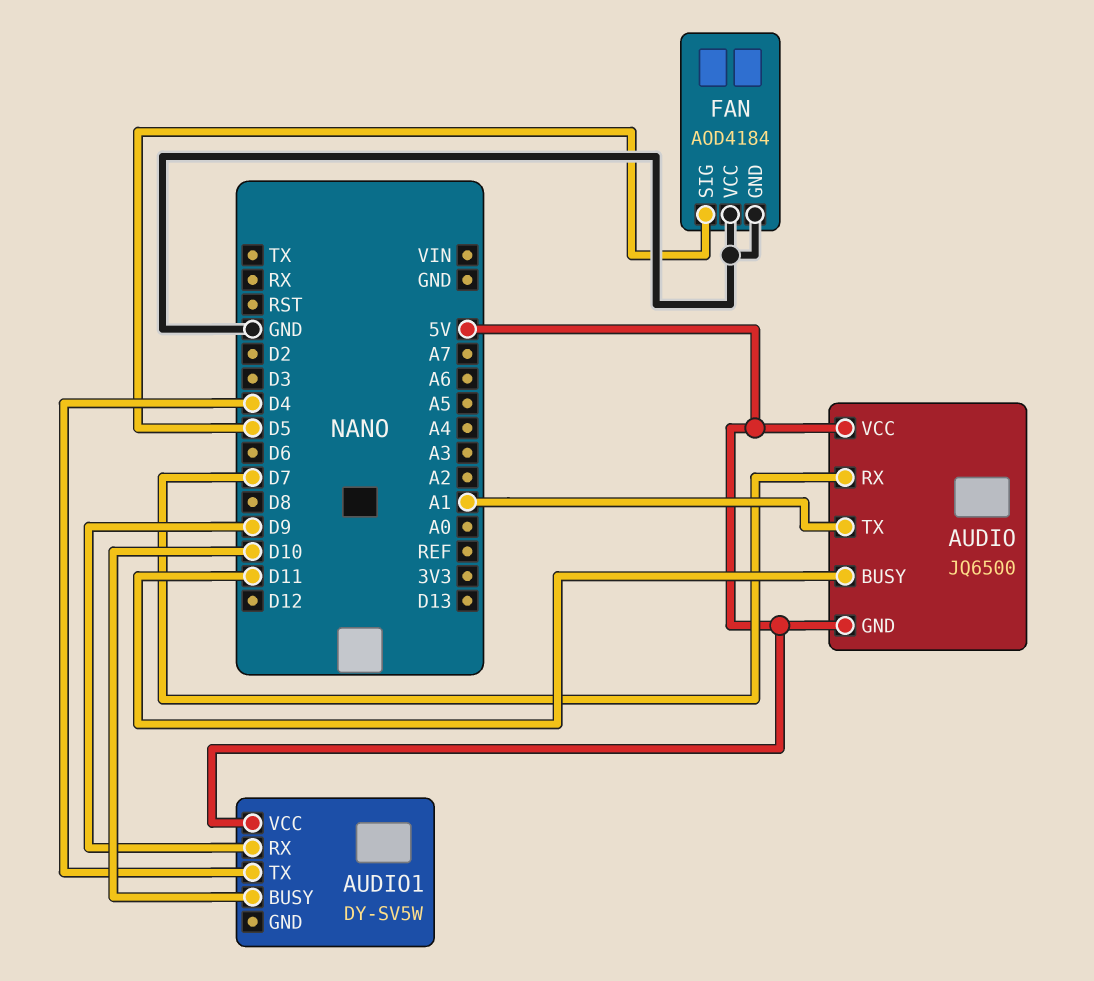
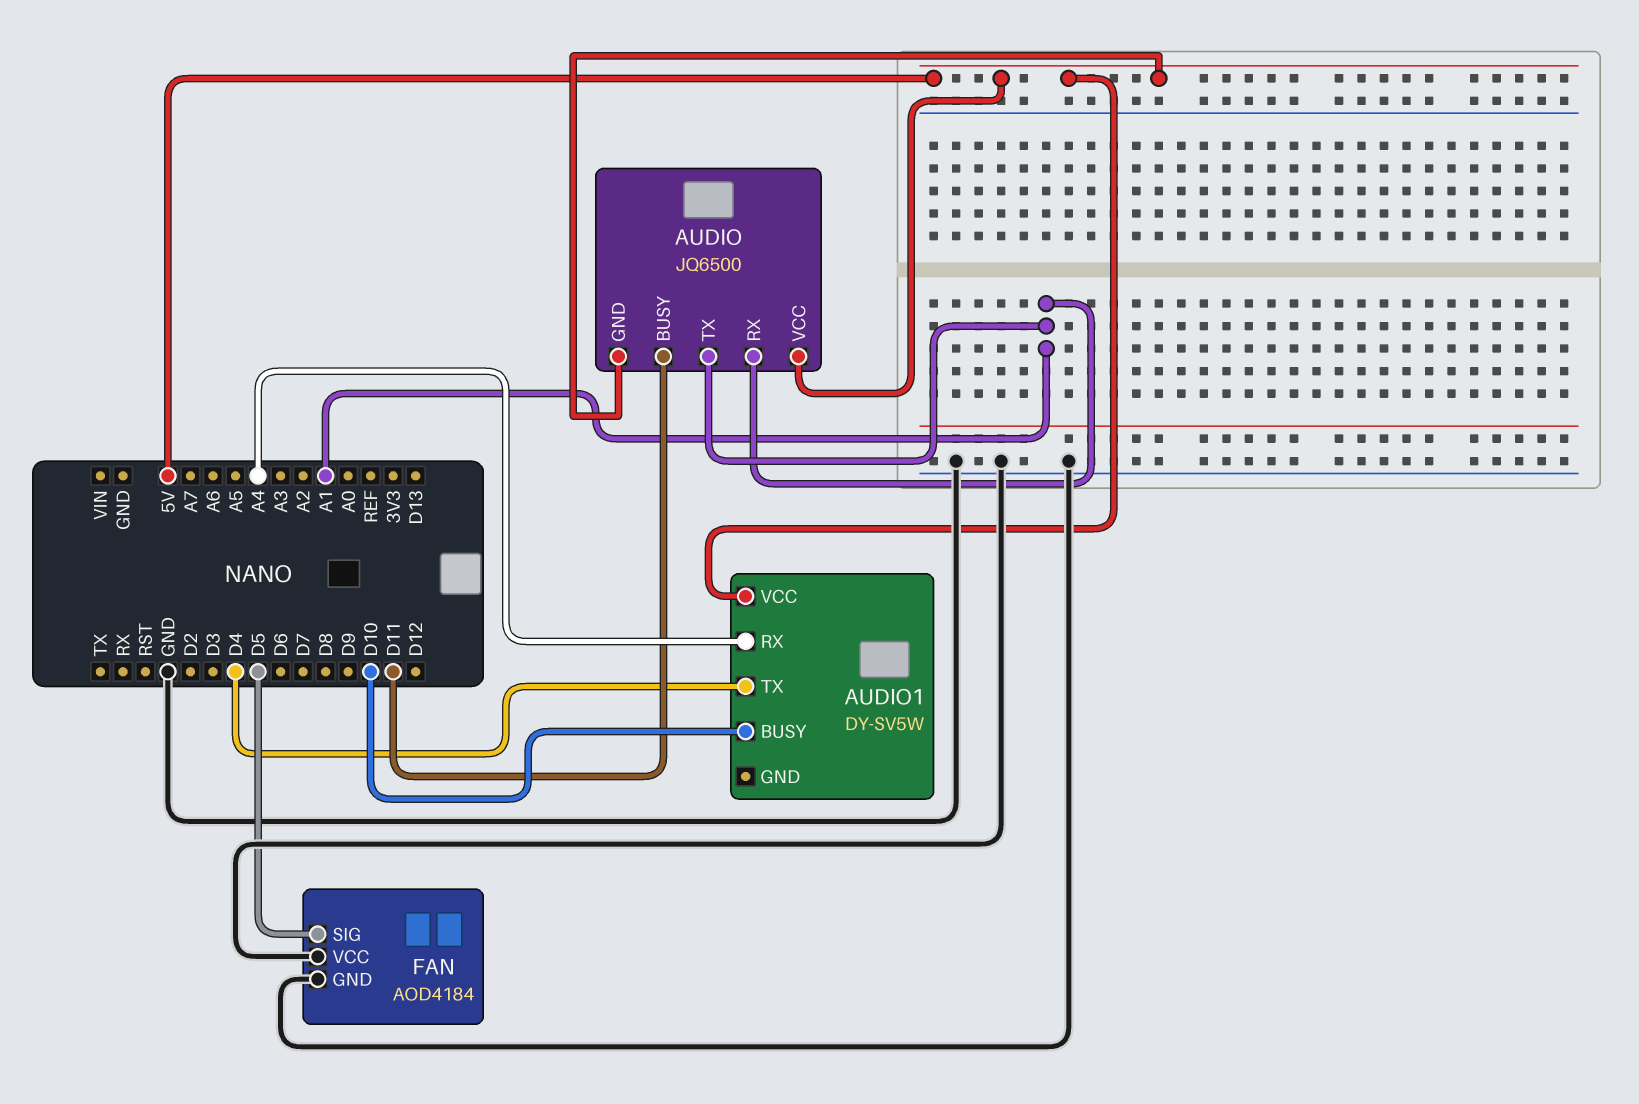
AUDIO pin RX: D7 -> A1
AUDIO1 pin RX: D9 -> A4

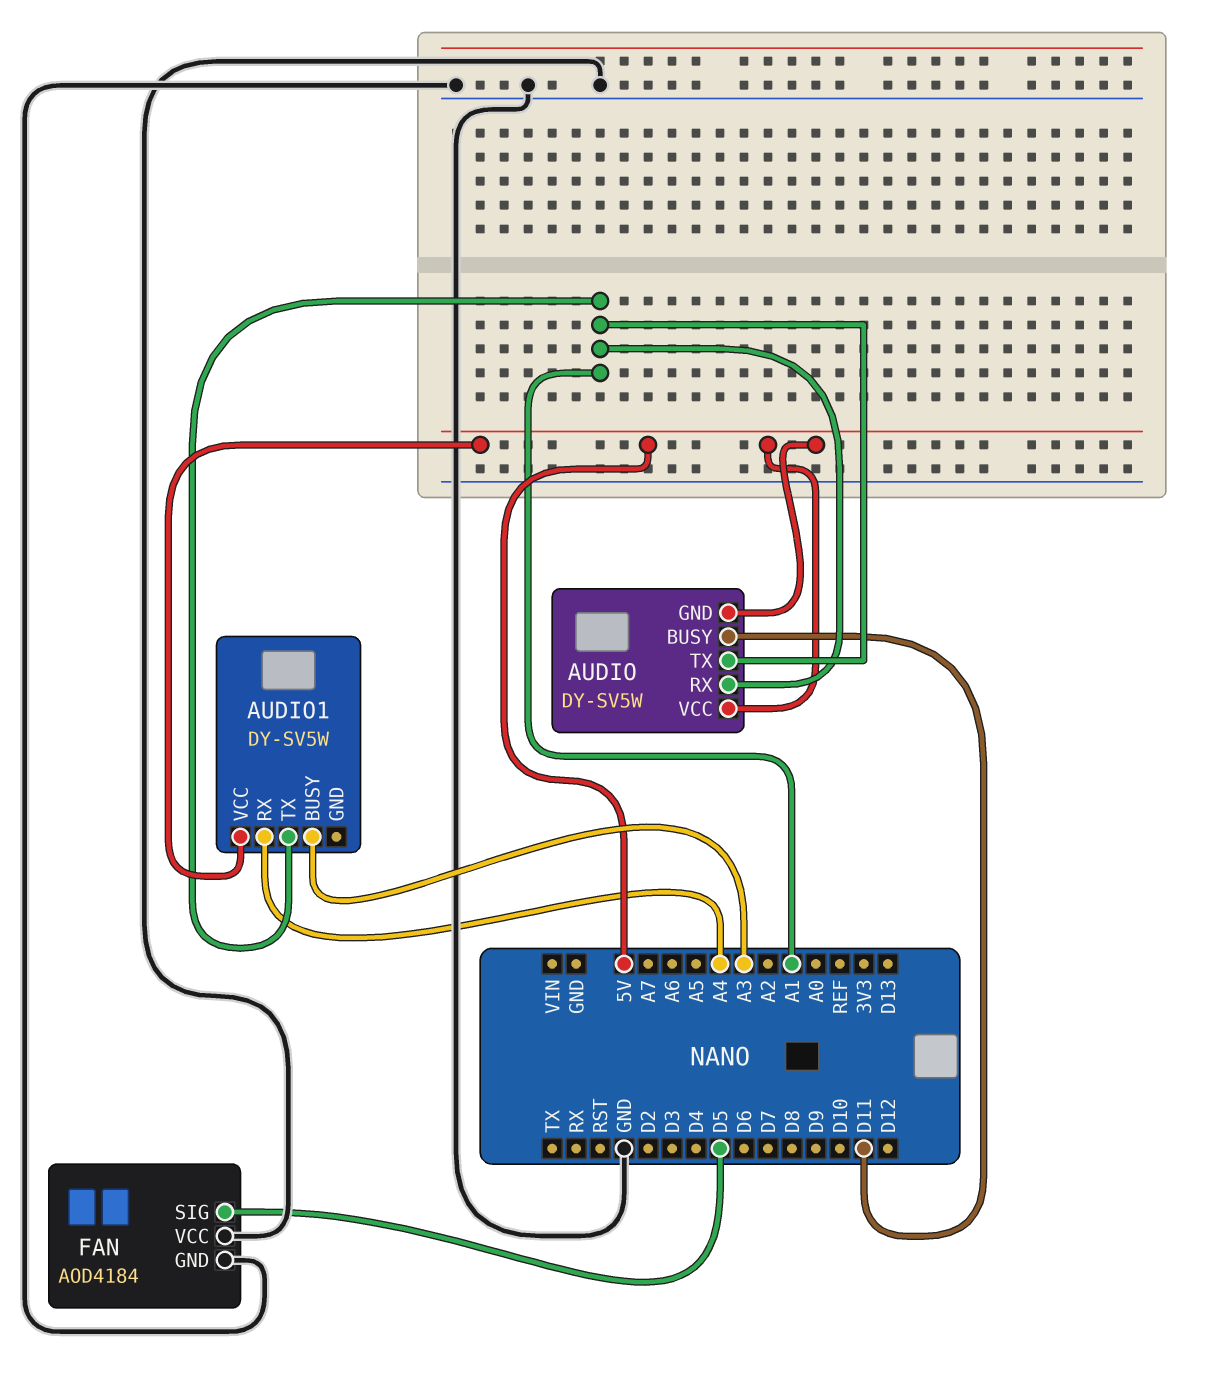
AUDIO: JQ6500 -> DY-SV5W
AUDIO1 pin BUSY: D10 -> A3
AUDIO1 pin TX: D4 -> A1

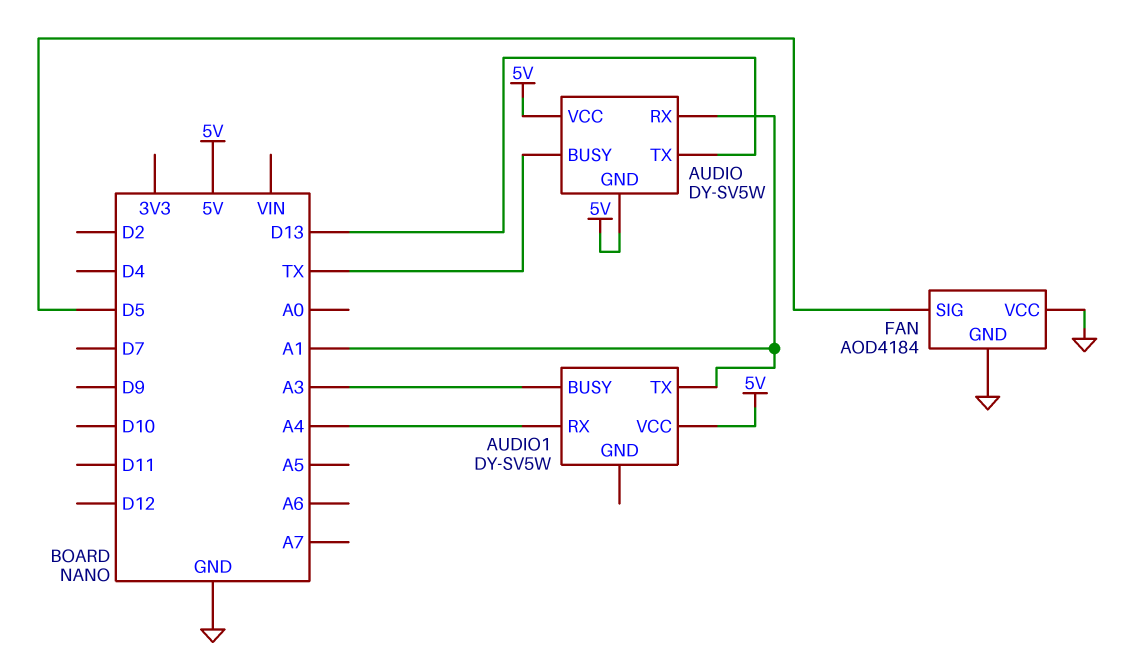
AUDIO pin BUSY: D11 -> TX
AUDIO pin TX: A1 -> D13

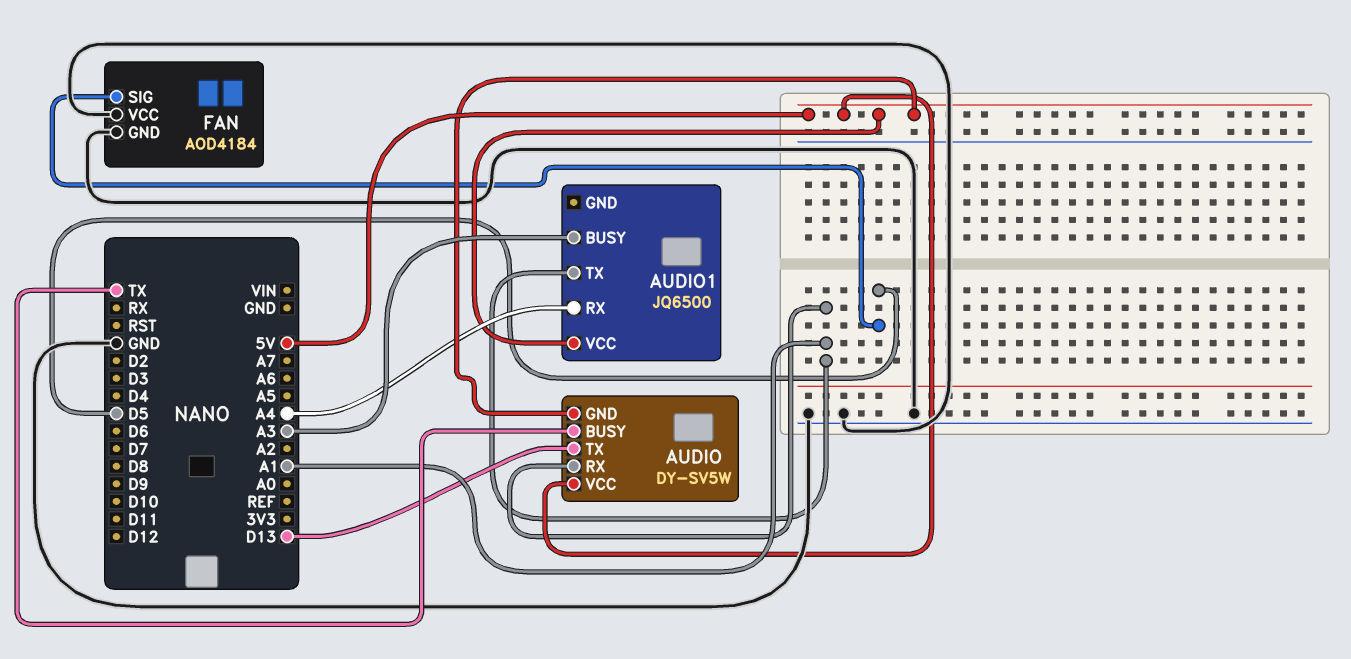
AUDIO1: DY-SV5W -> JQ6500

